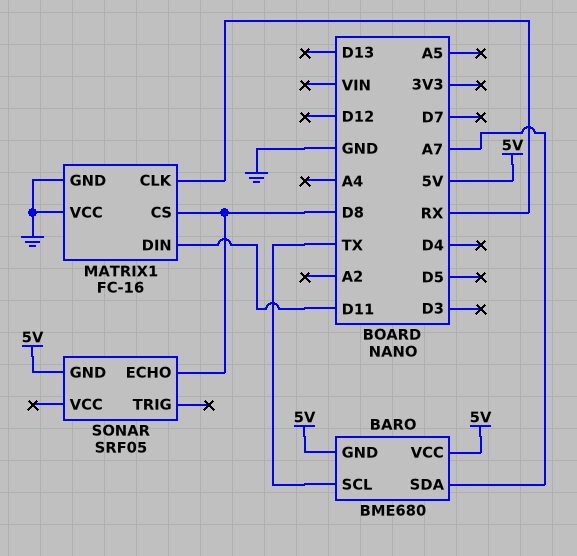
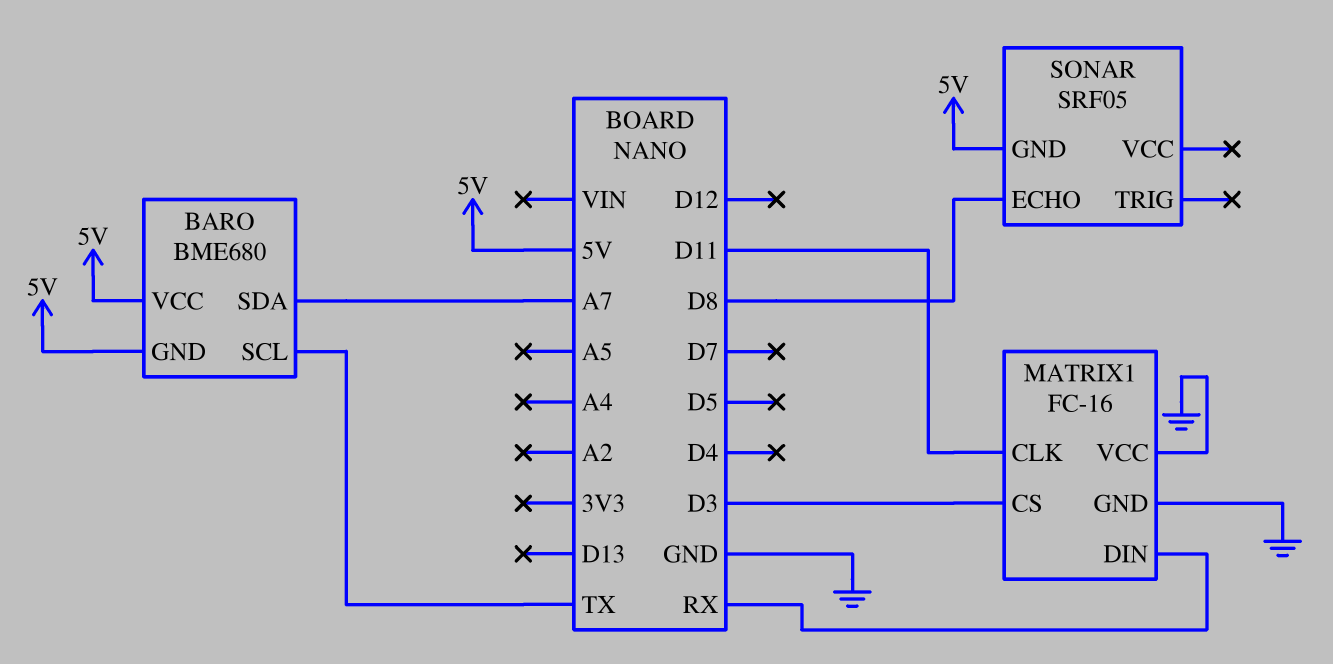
MATRIX1 pin CLK: RX -> D11
MATRIX1 pin CS: D8 -> D3
MATRIX1 pin DIN: D11 -> RX

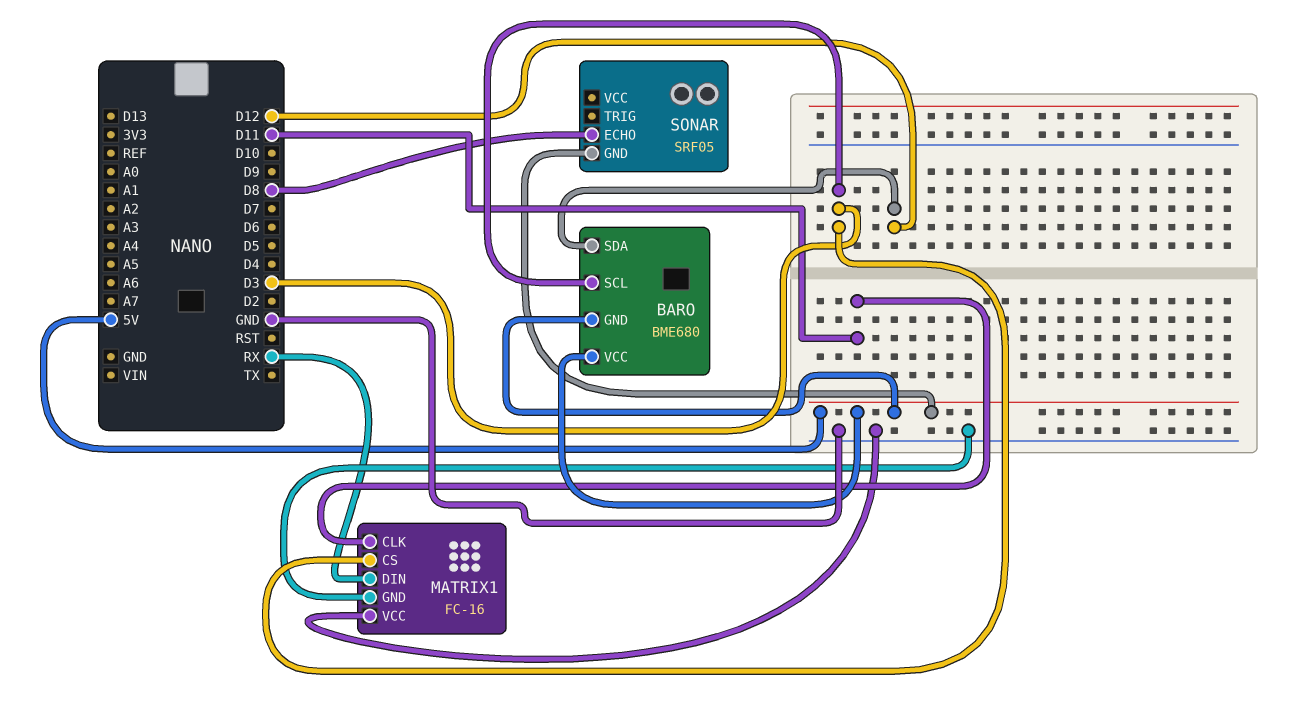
BARO pin SCL: TX -> D3
BARO pin SDA: A7 -> D12

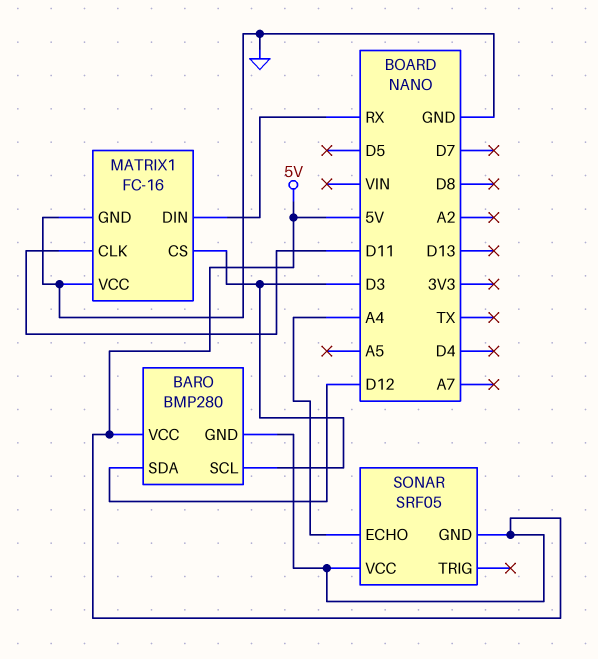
BARO: BME680 -> BMP280
SONAR pin ECHO: D8 -> A4
SONAR pin VCC: none -> 5V

